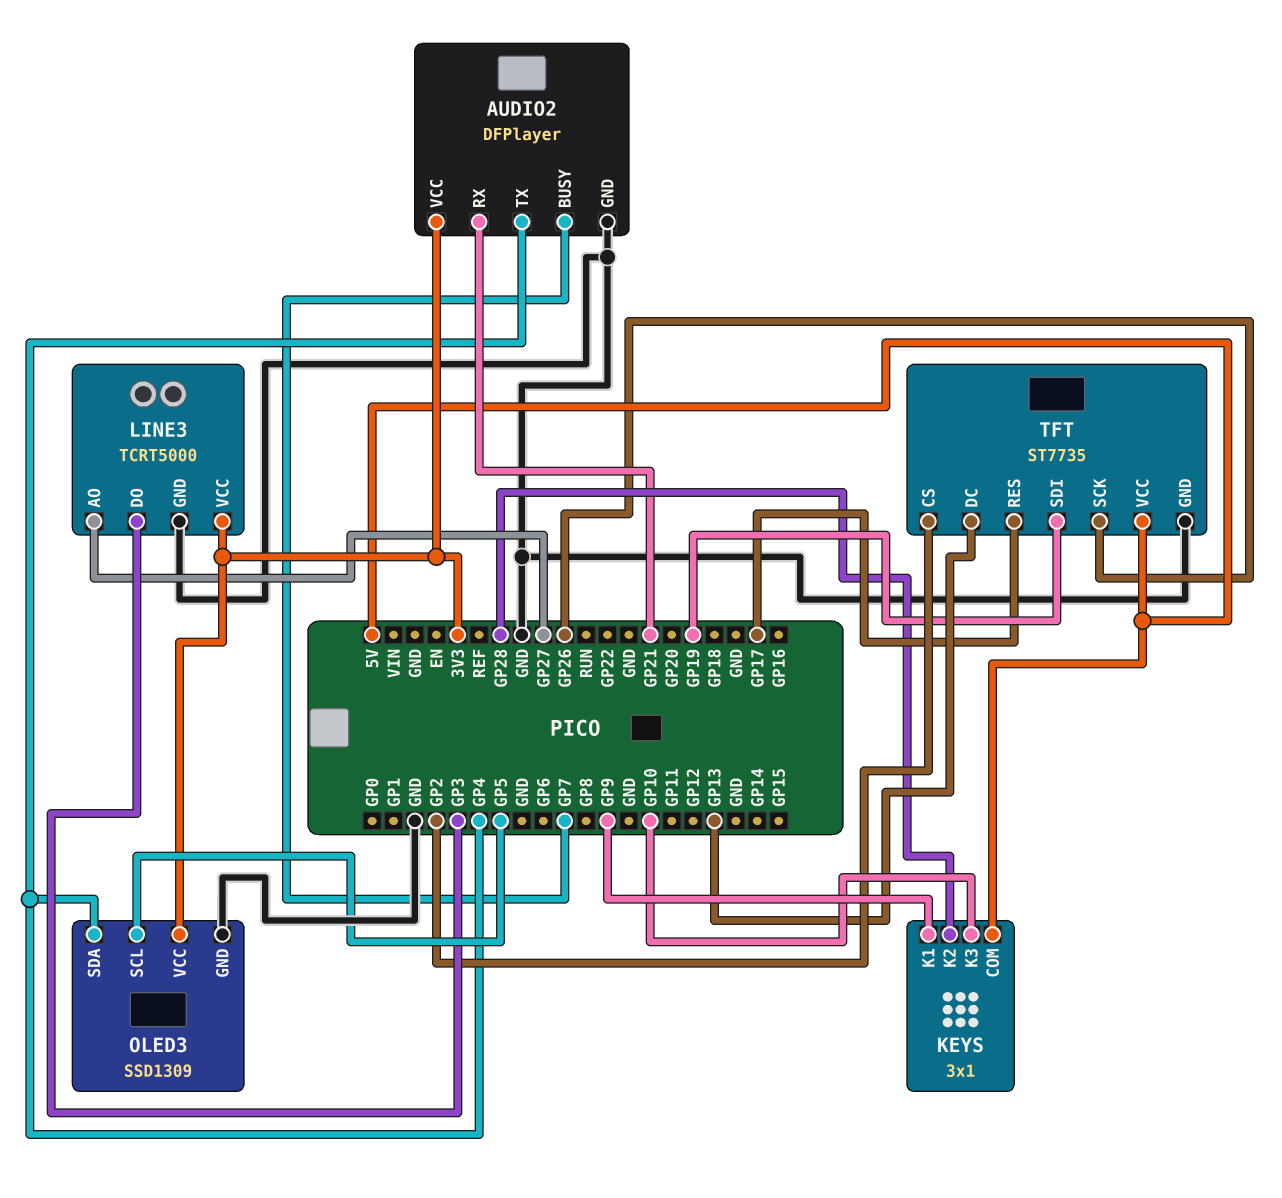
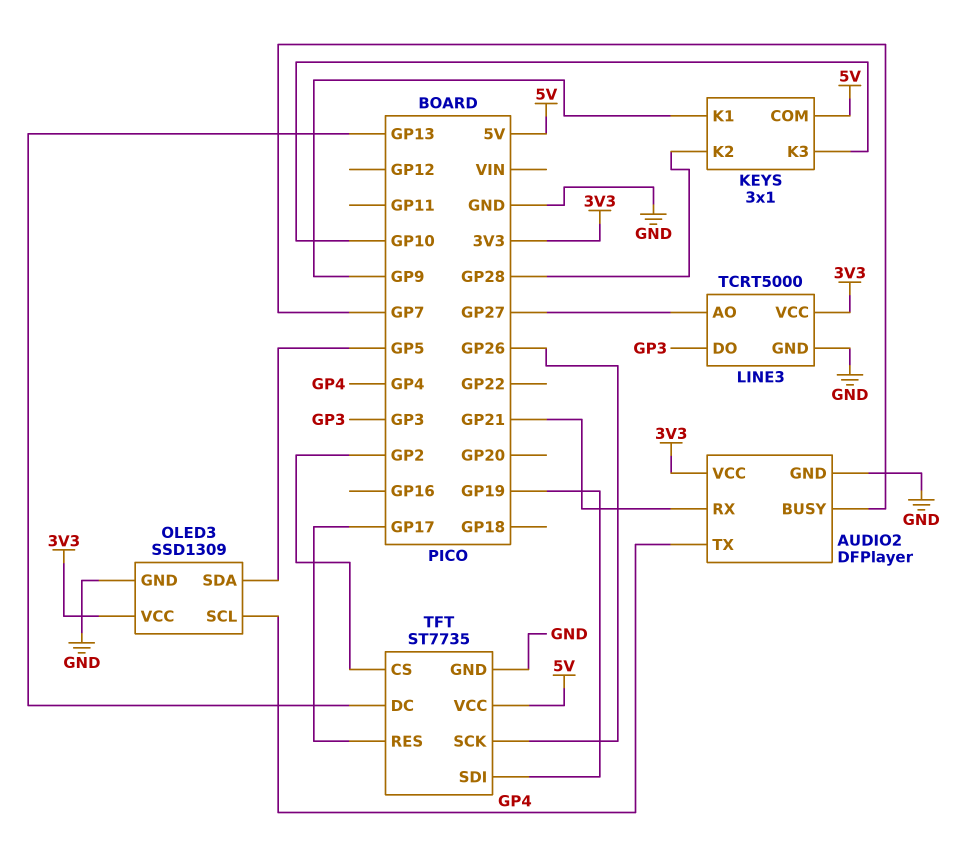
OLED3 pin SCL: GP5 -> GP4
OLED3 pin SDA: GP4 -> GP5

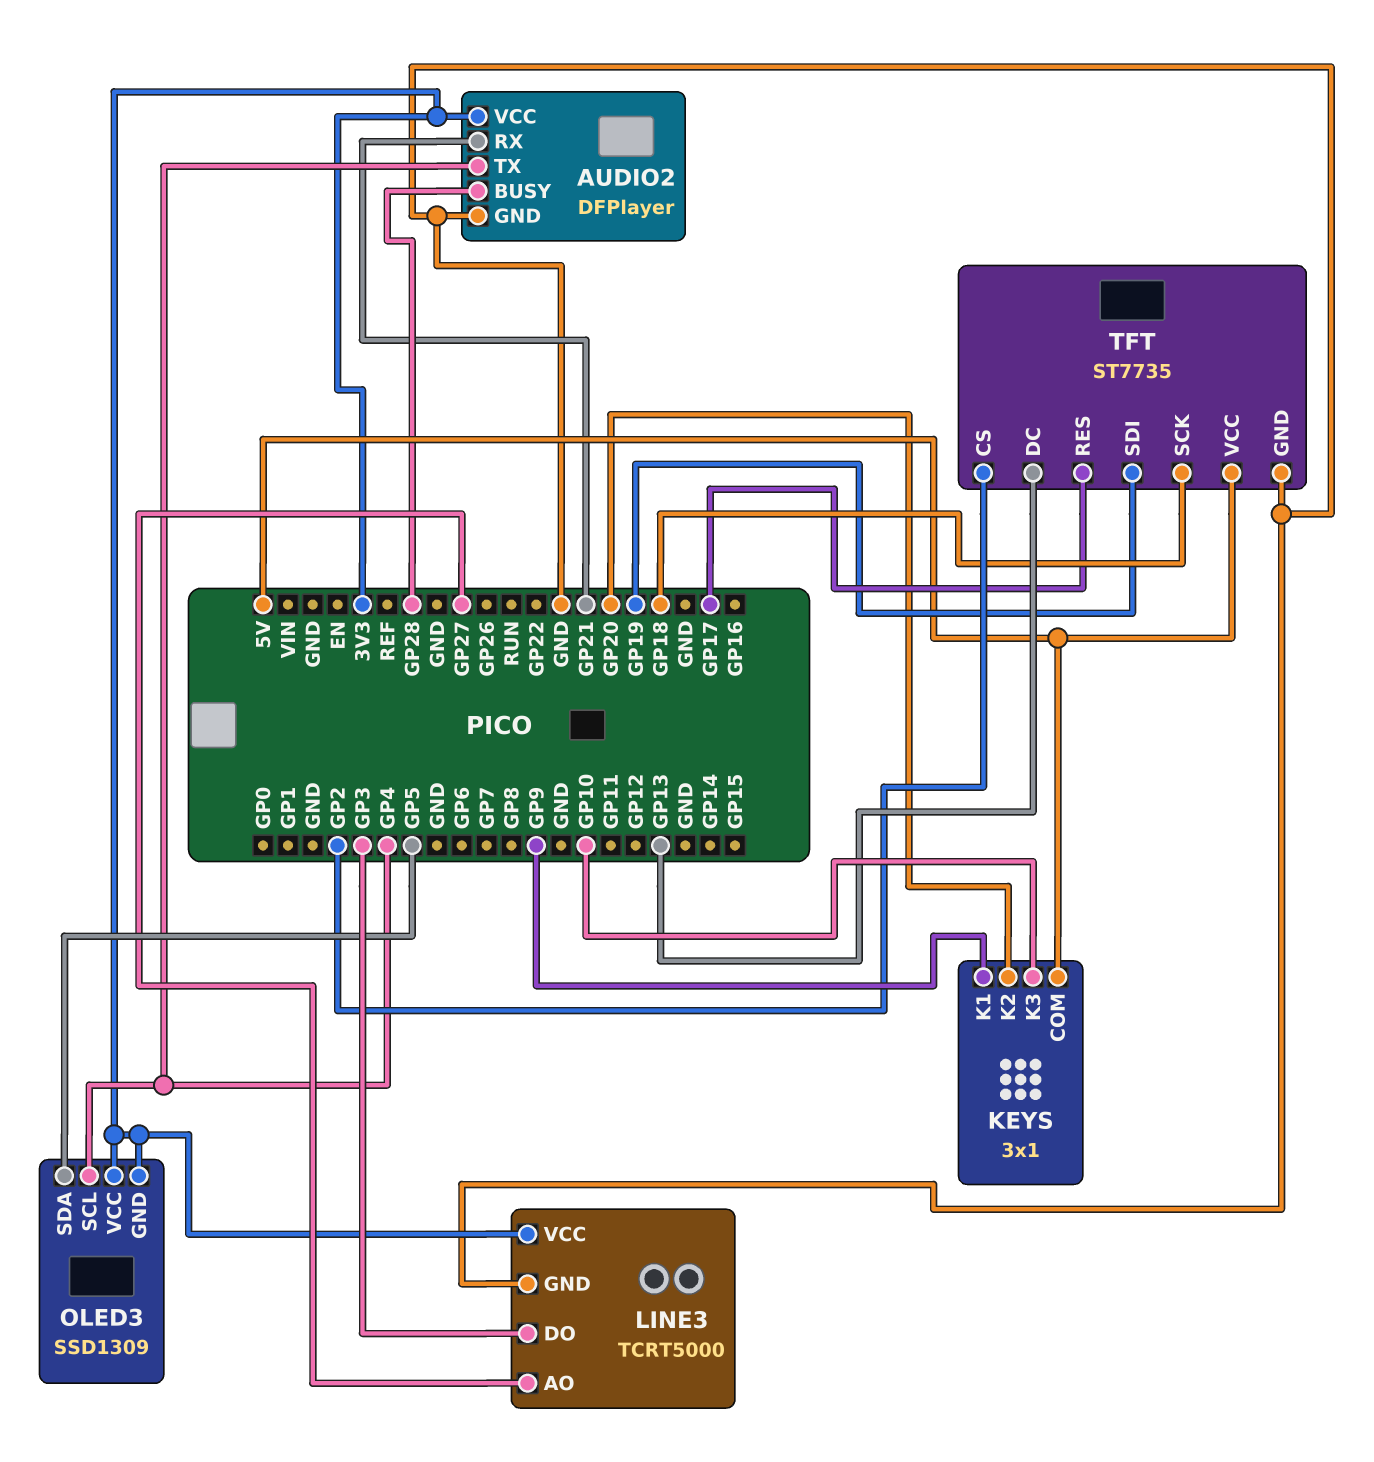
AUDIO2 pin BUSY: GP7 -> GP28
KEYS pin K2: GP28 -> GP20
OLED3 pin GND: GND -> 3V3
TFT pin SCK: GP26 -> GP18

